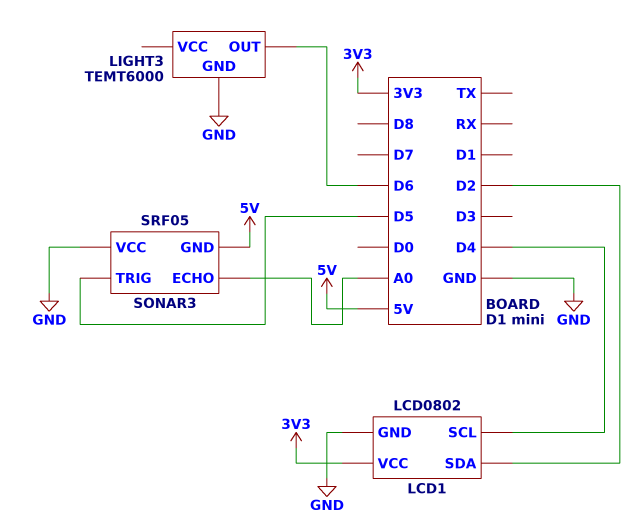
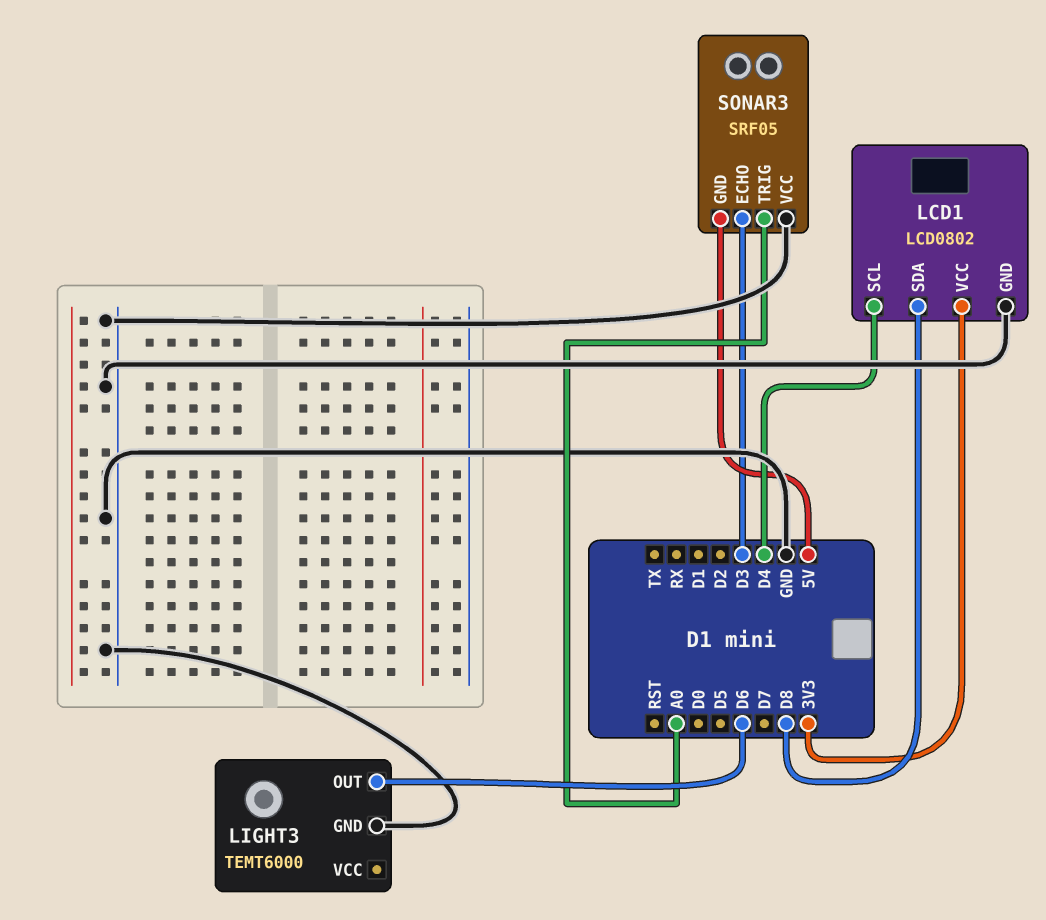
LCD1 pin SDA: D2 -> D8
SONAR3 pin ECHO: A0 -> D3
SONAR3 pin TRIG: D5 -> A0

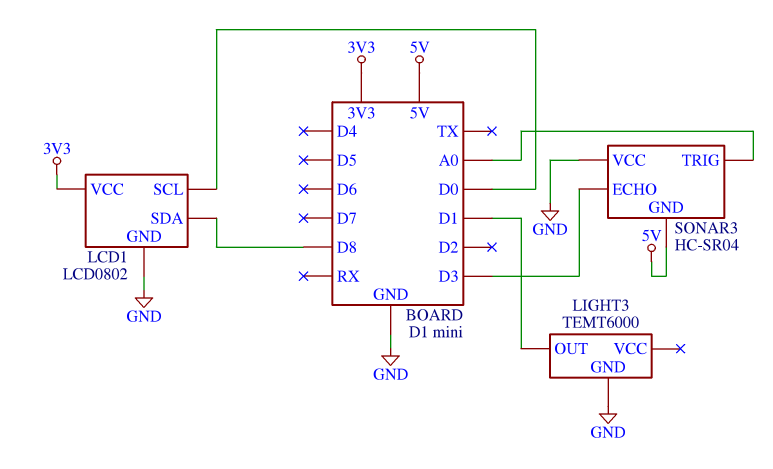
LCD1 pin SCL: D4 -> D0
LIGHT3 pin OUT: D6 -> D1
SONAR3: SRF05 -> HC-SR04

